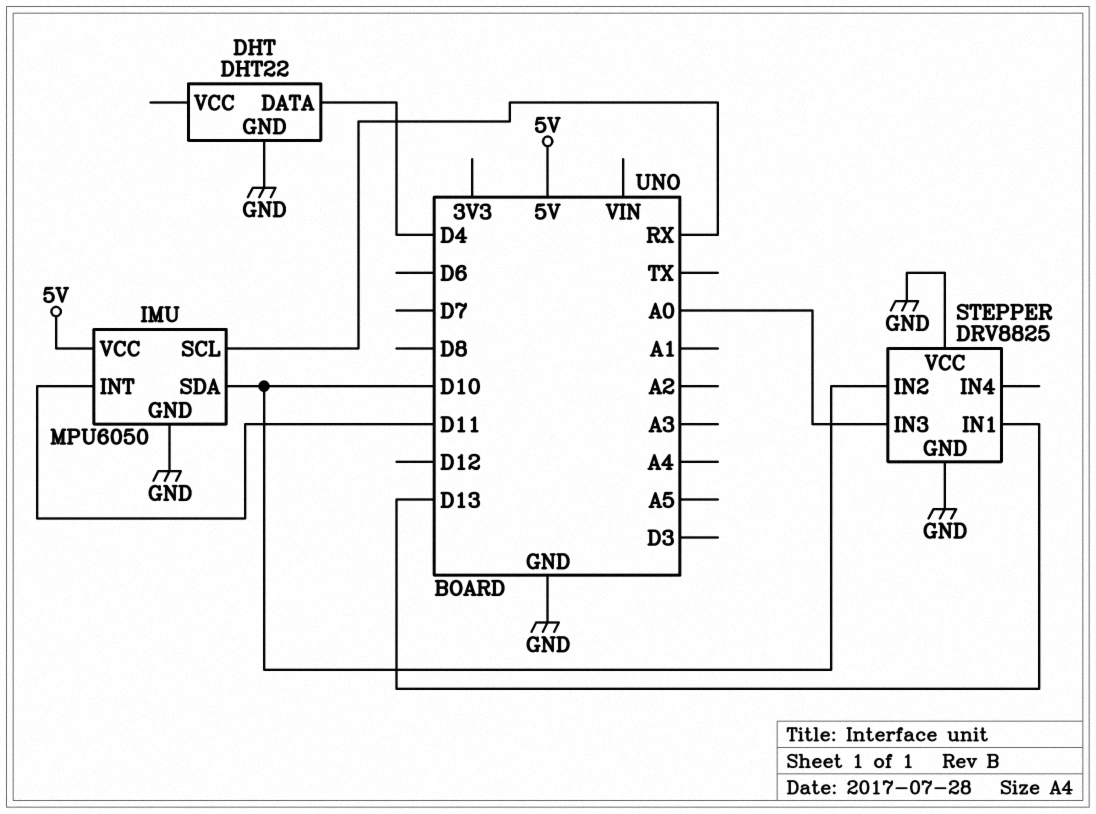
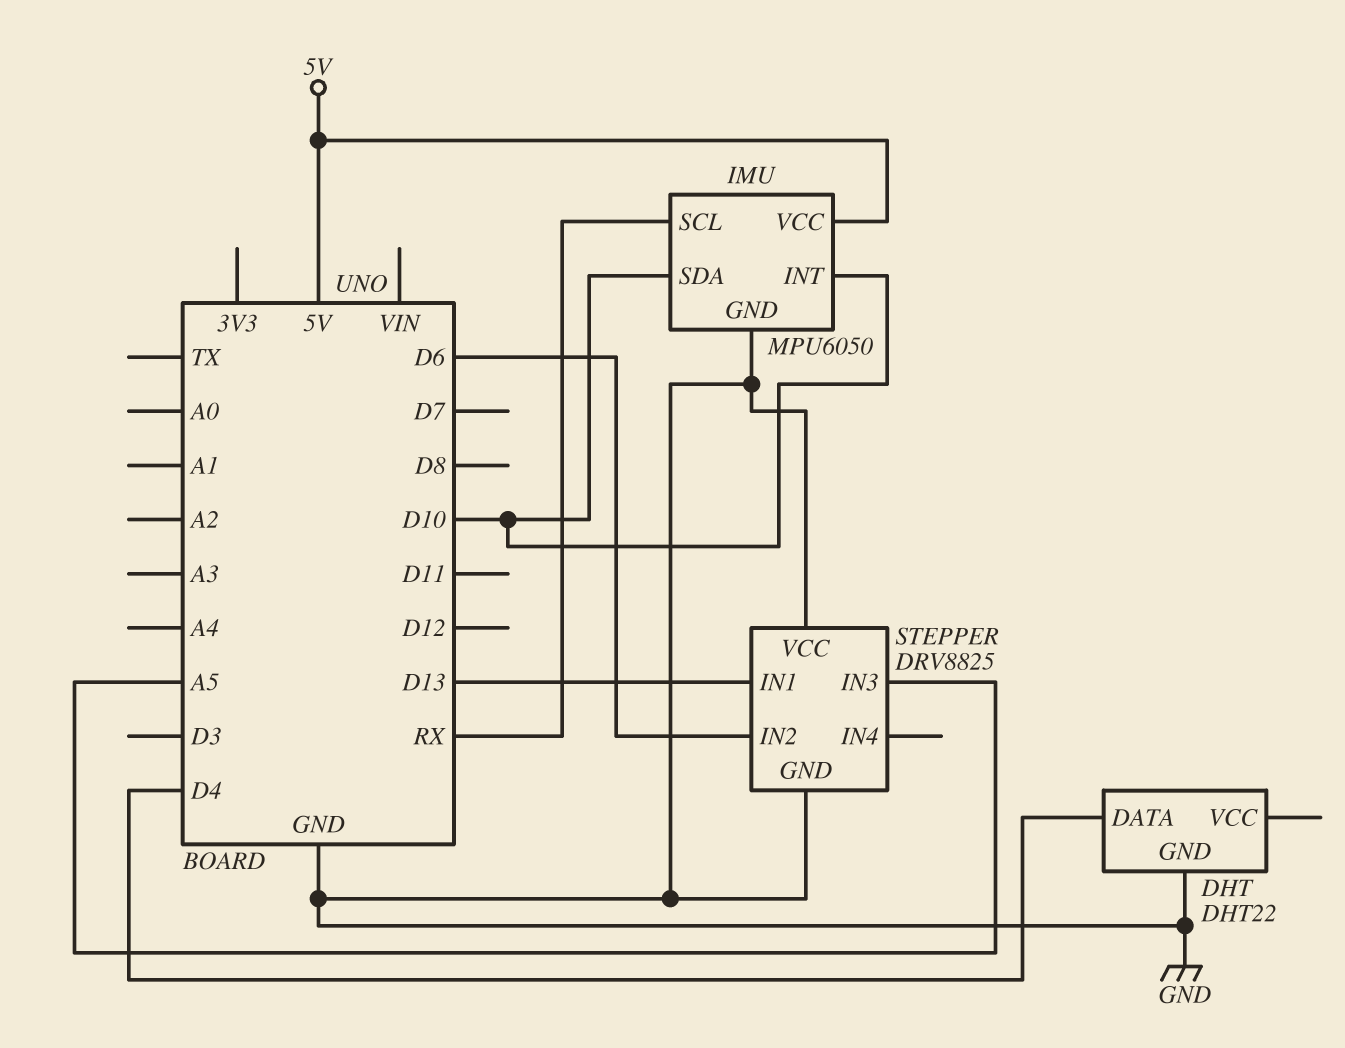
IMU pin INT: D11 -> D10
STEPPER pin IN2: D10 -> D6
STEPPER pin IN3: A0 -> A5

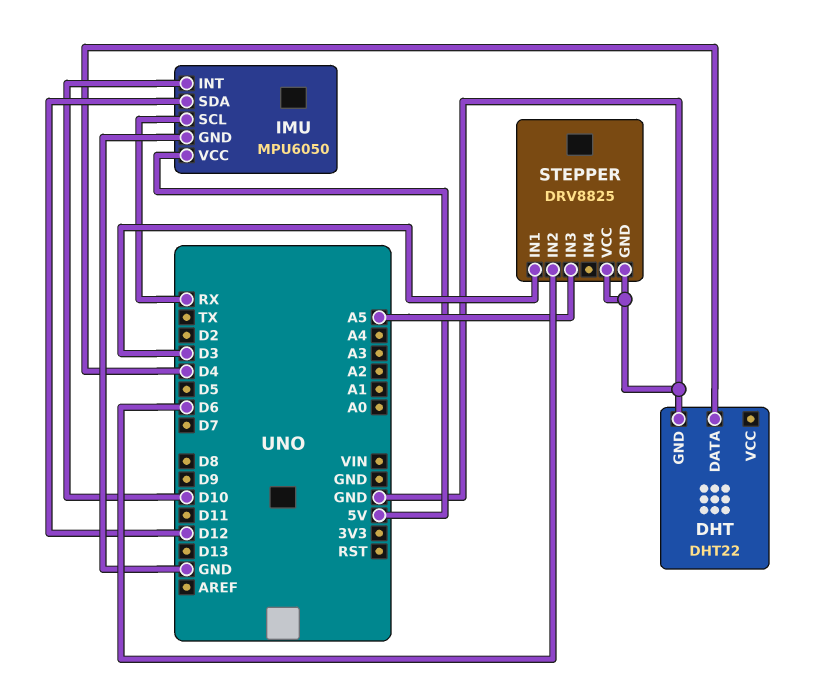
IMU pin SDA: D10 -> D12
STEPPER pin IN1: D13 -> D3

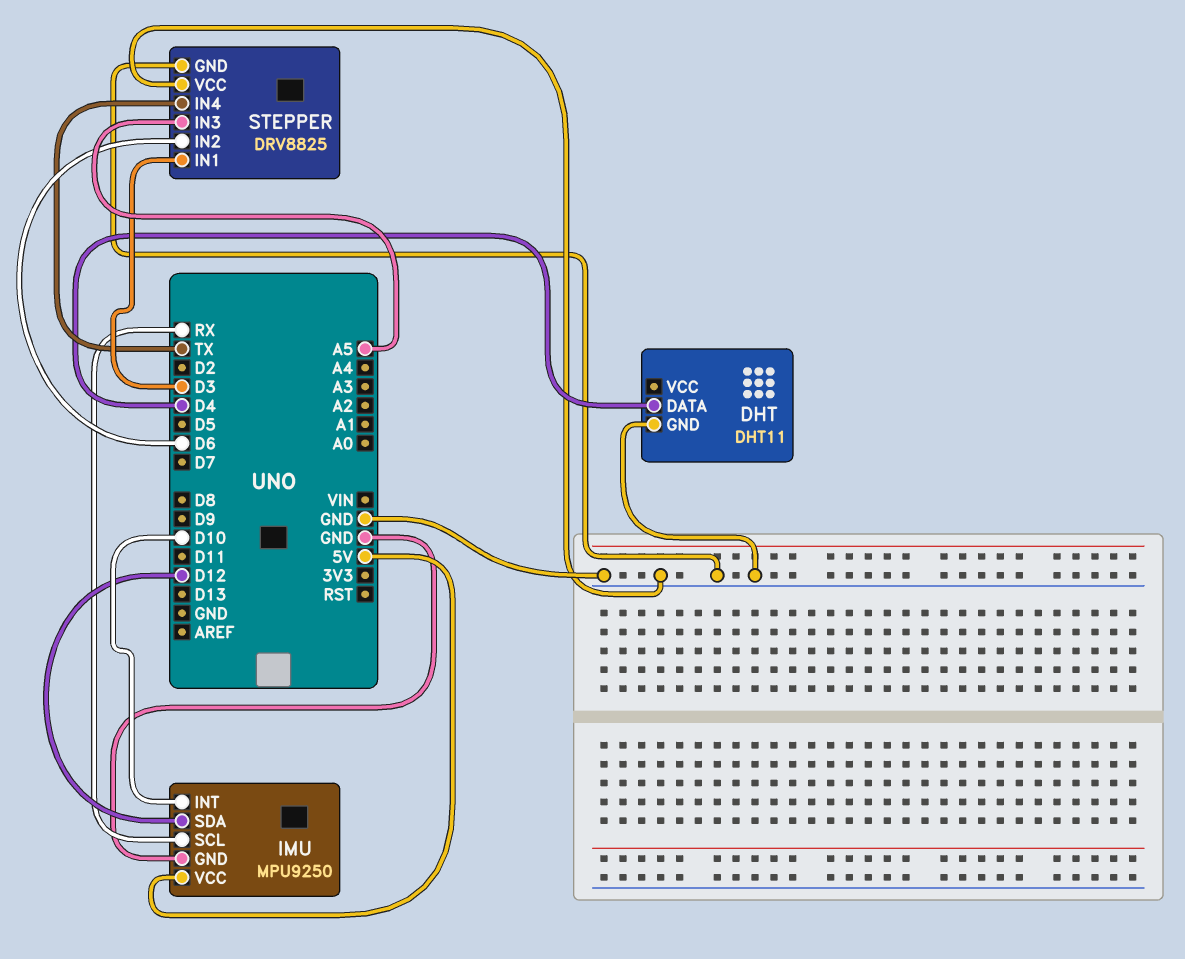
DHT: DHT22 -> DHT11
IMU: MPU6050 -> MPU9250
STEPPER pin IN4: none -> TX

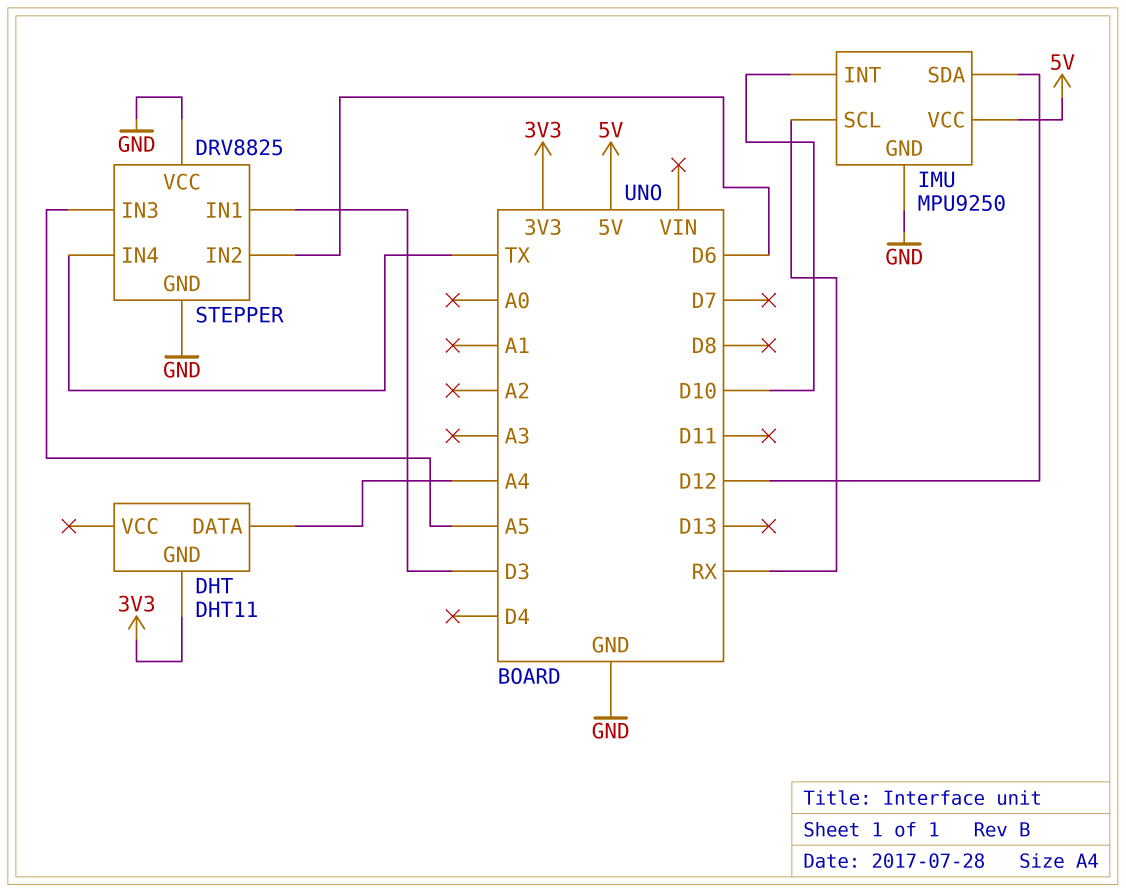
DHT pin DATA: D4 -> A4
DHT pin GND: GND -> 3V3

